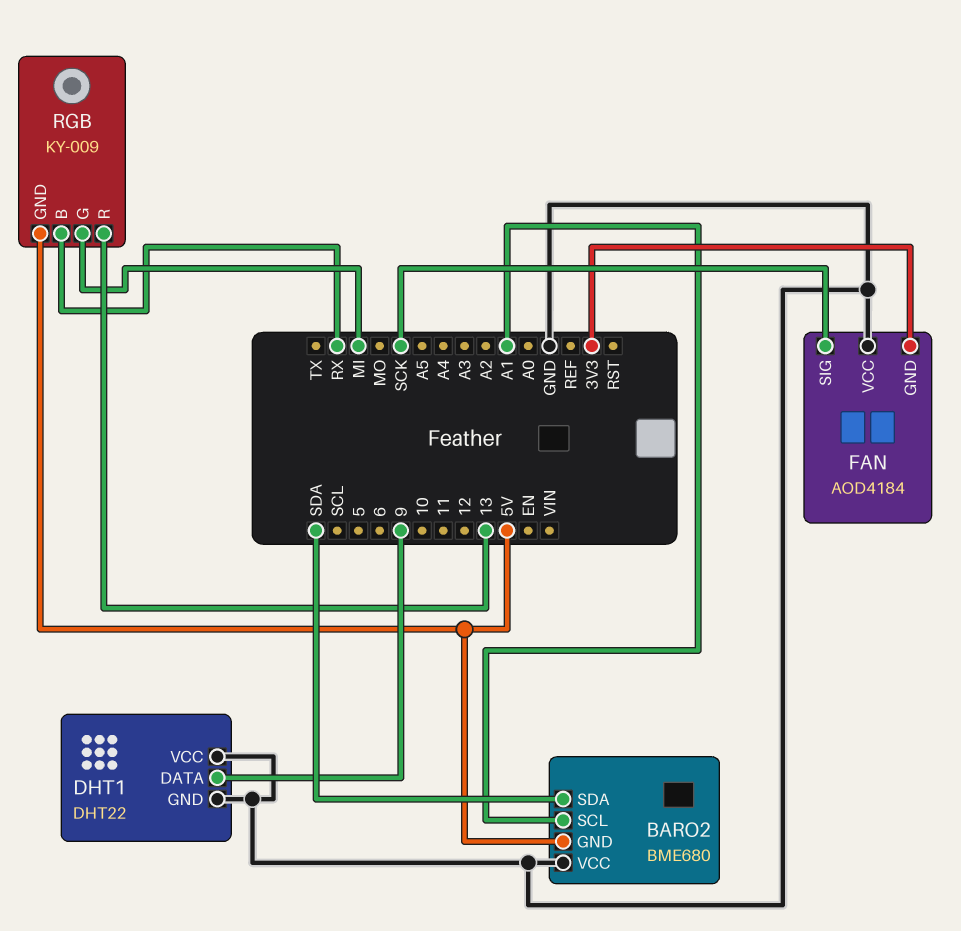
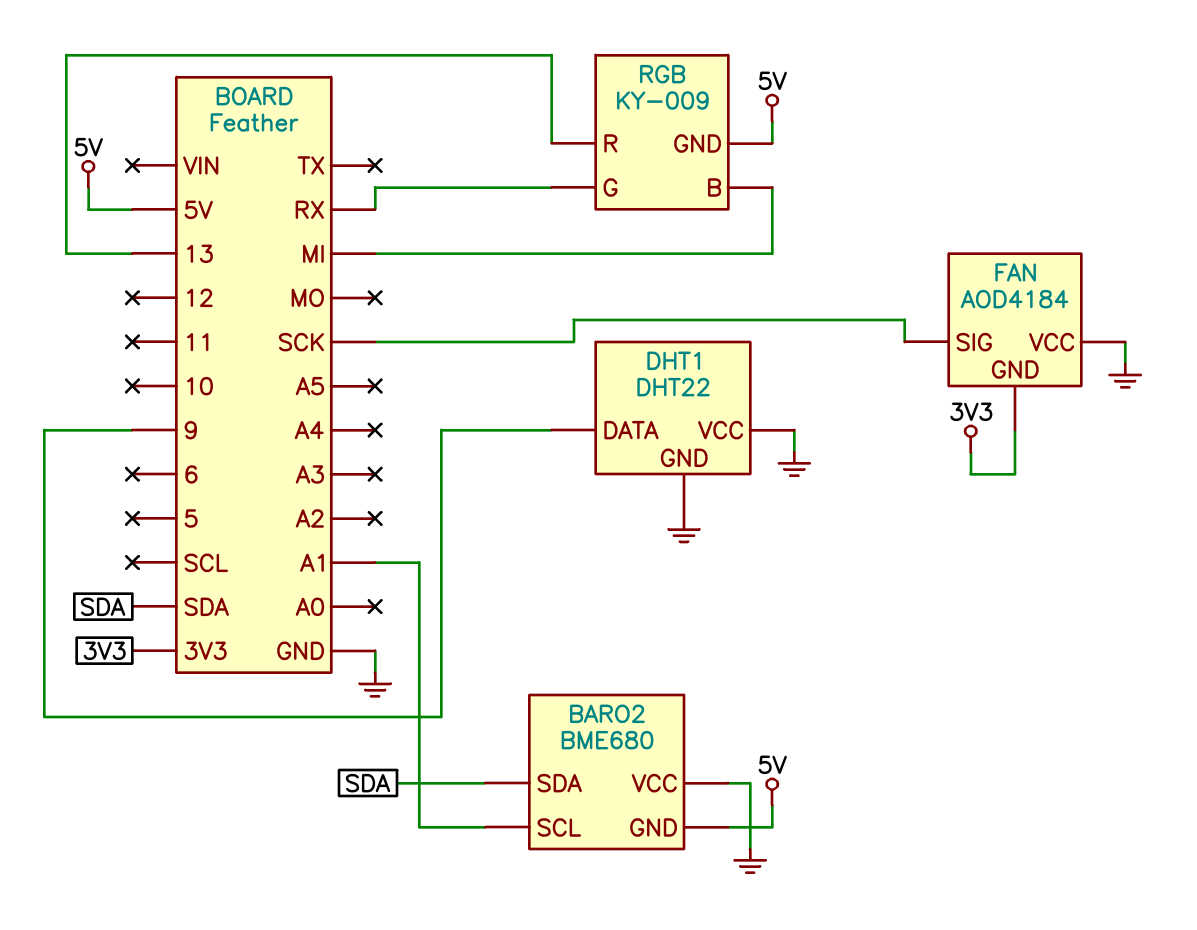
RGB pin B: RX -> MI
RGB pin G: MI -> RX

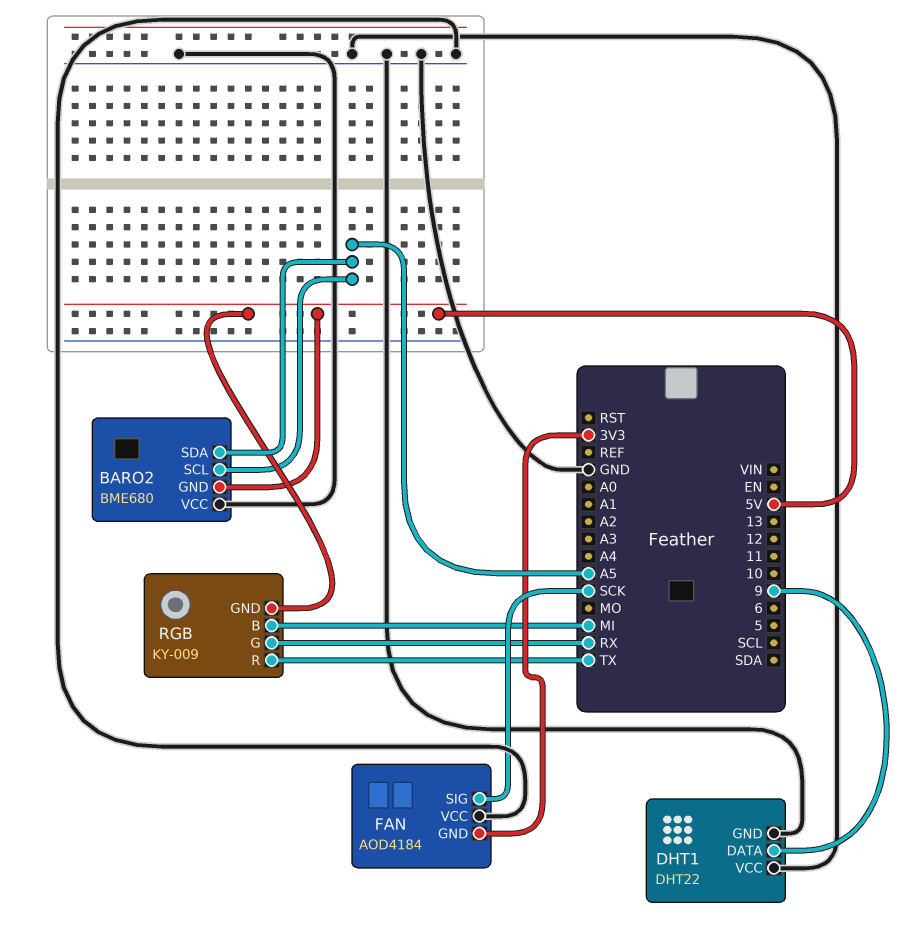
BARO2 pin SCL: A1 -> A5
BARO2 pin SDA: SDA -> A5
RGB pin R: 13 -> TX

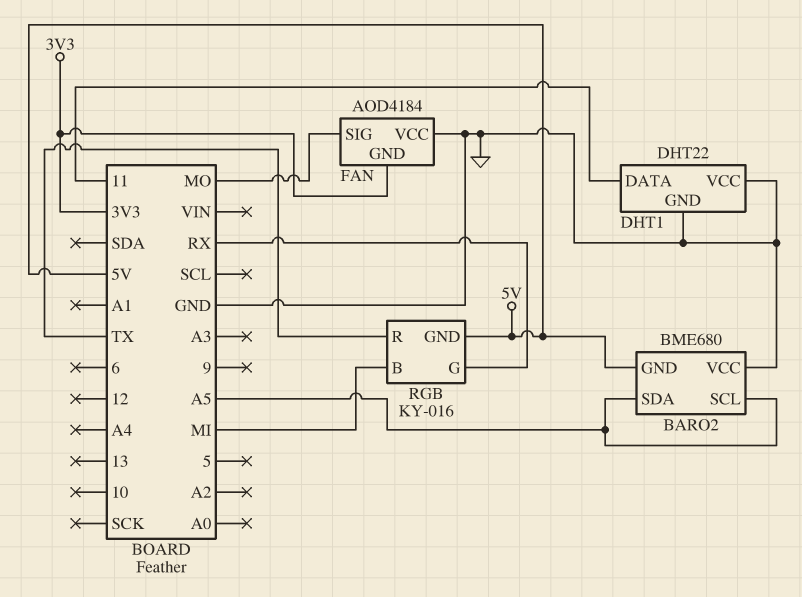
DHT1 pin DATA: 9 -> 11
FAN pin SIG: SCK -> MO
RGB: KY-009 -> KY-016

